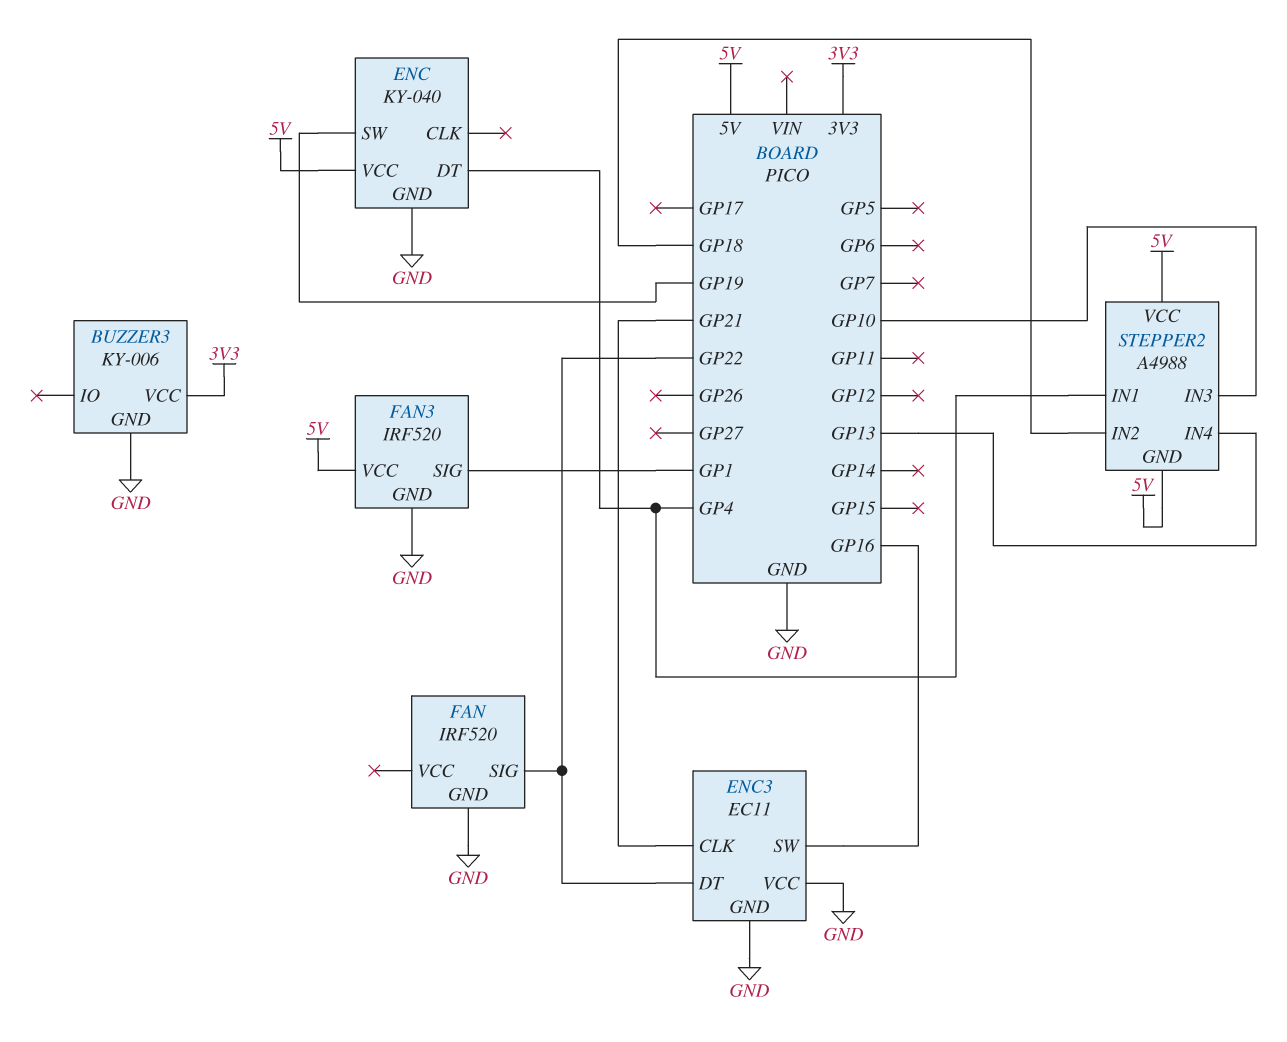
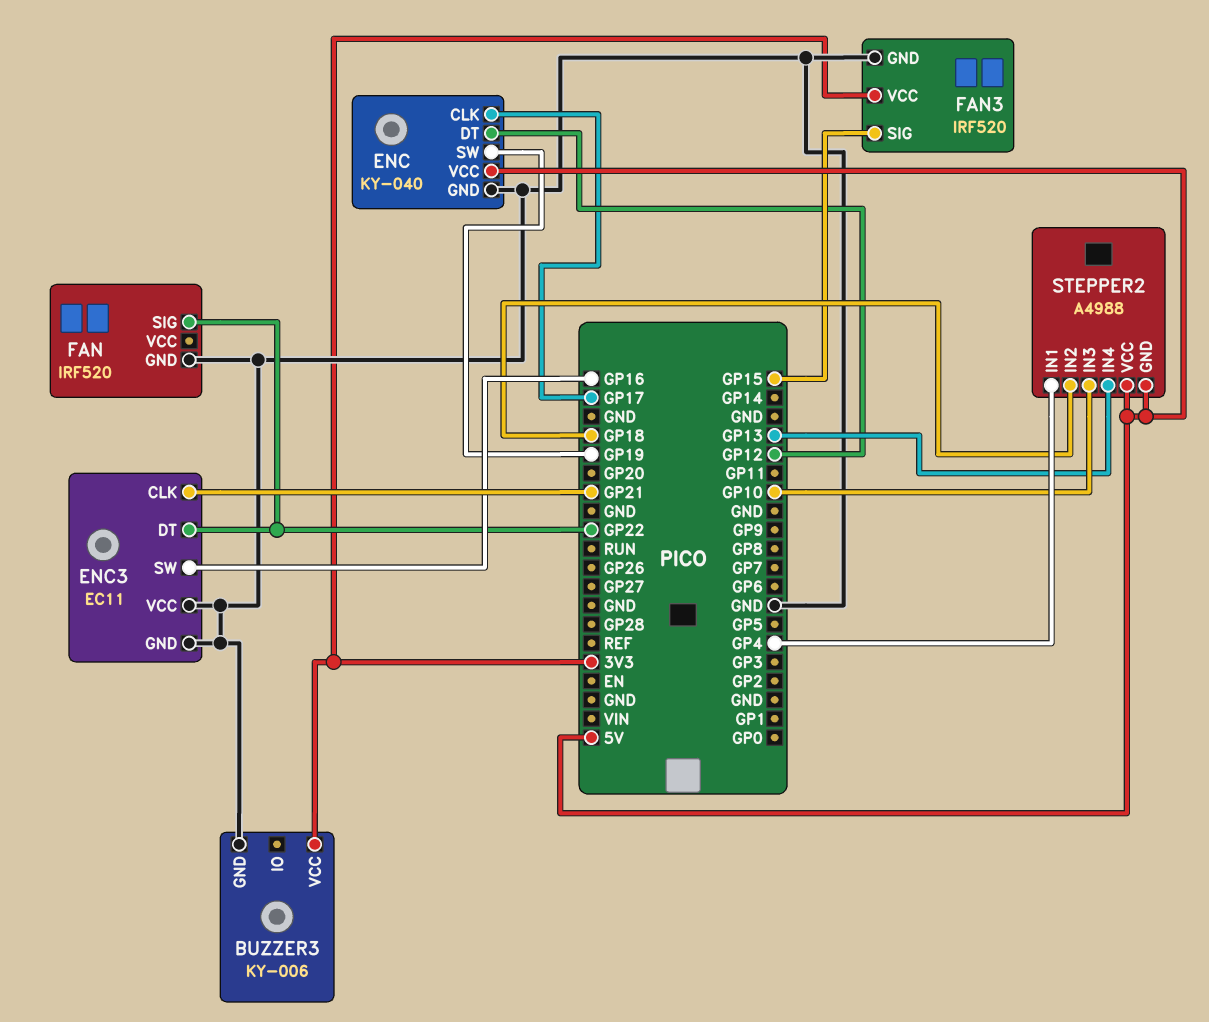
ENC pin CLK: none -> GP17
ENC pin DT: GP4 -> GP12
FAN3 pin SIG: GP1 -> GP15
FAN3 pin VCC: 5V -> 3V3

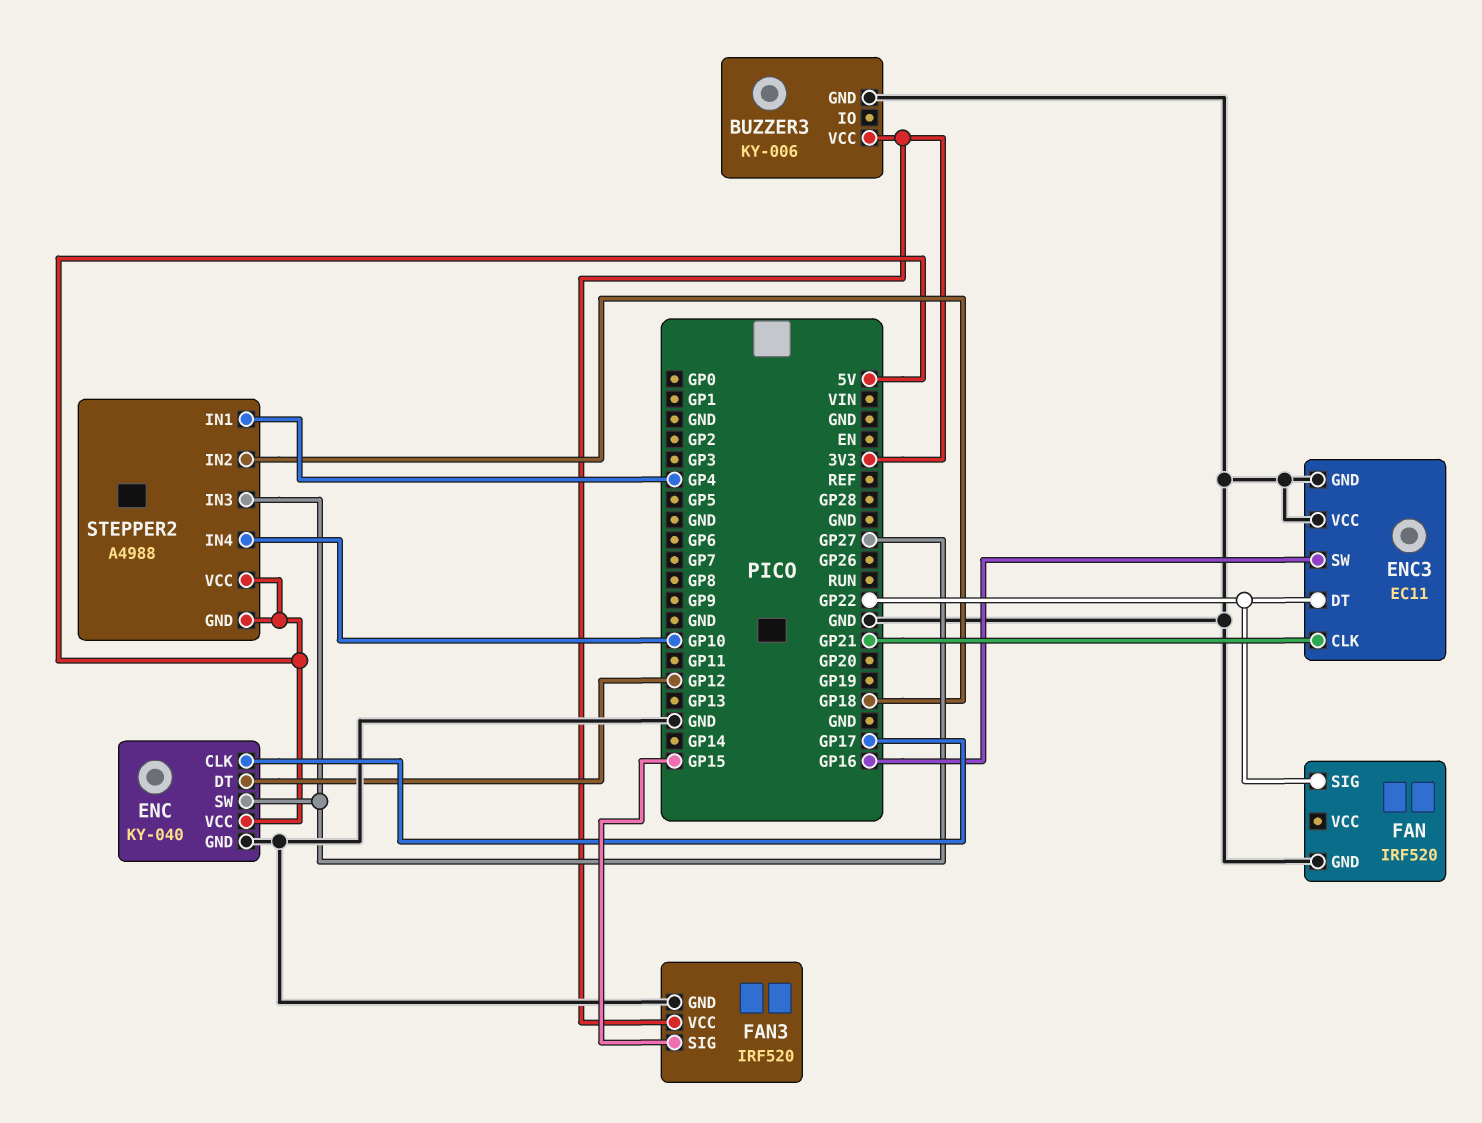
ENC pin SW: GP19 -> GP27
STEPPER2 pin IN3: GP10 -> GP27
STEPPER2 pin IN4: GP13 -> GP10

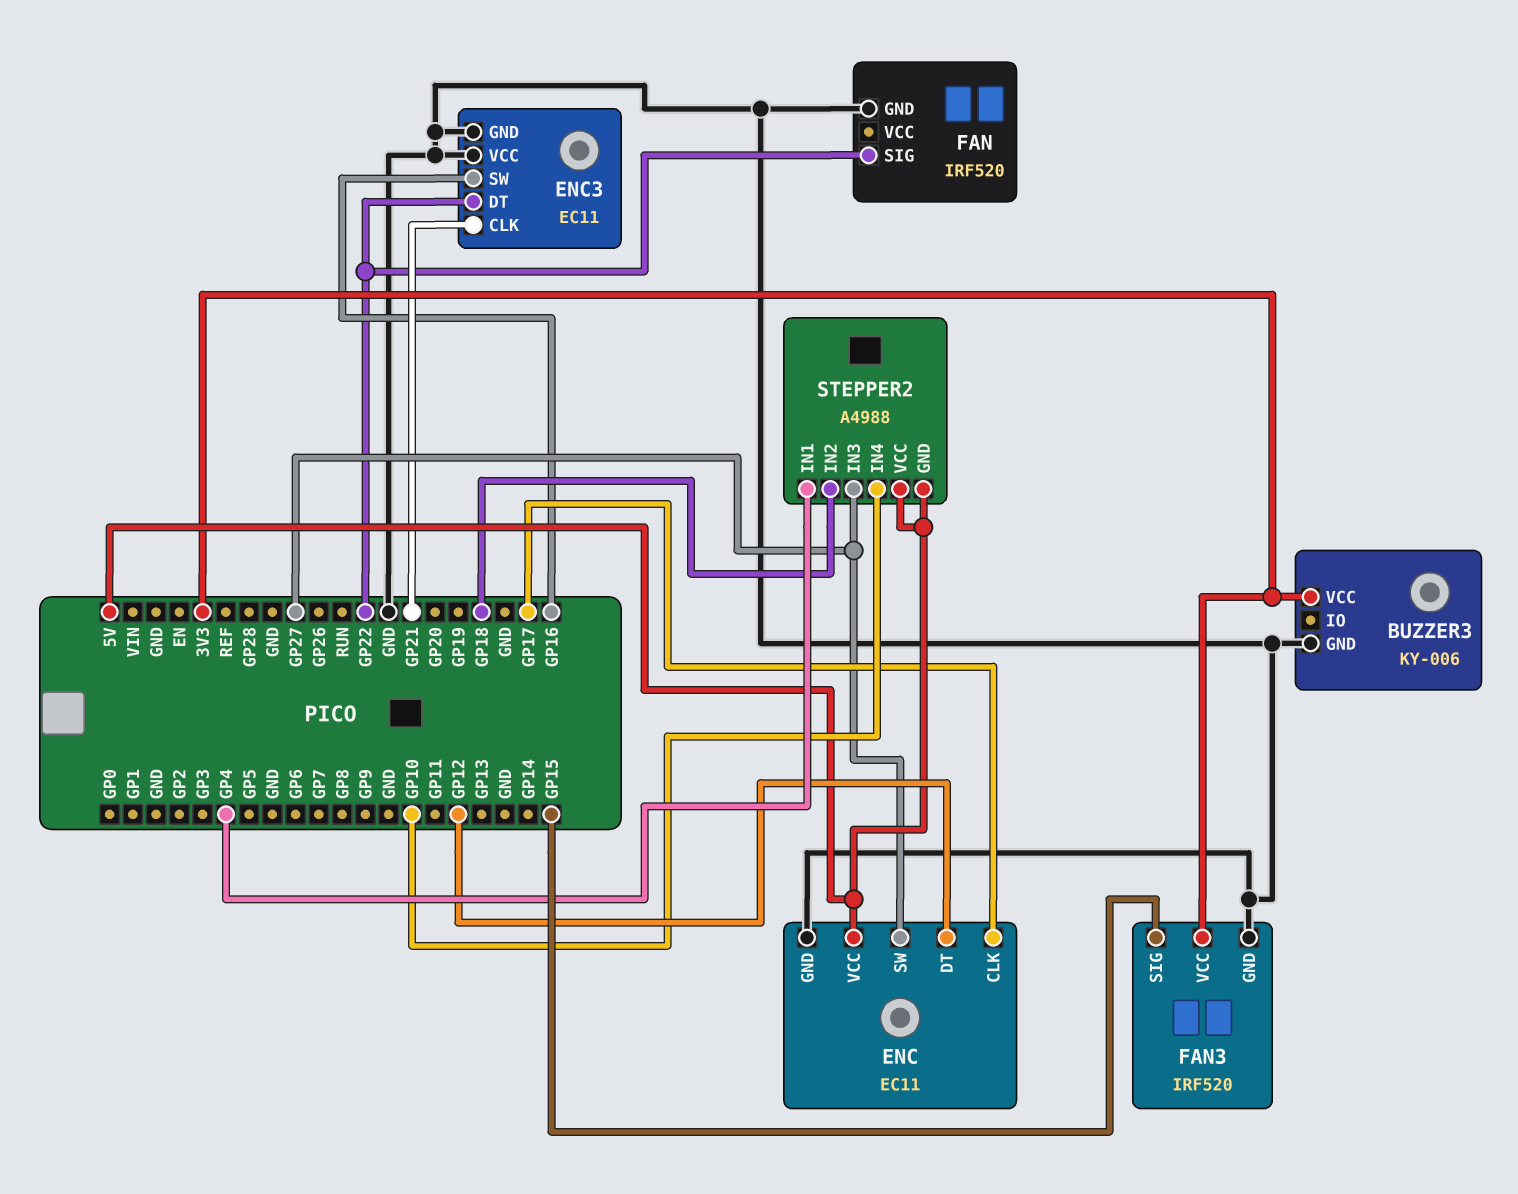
ENC: KY-040 -> EC11

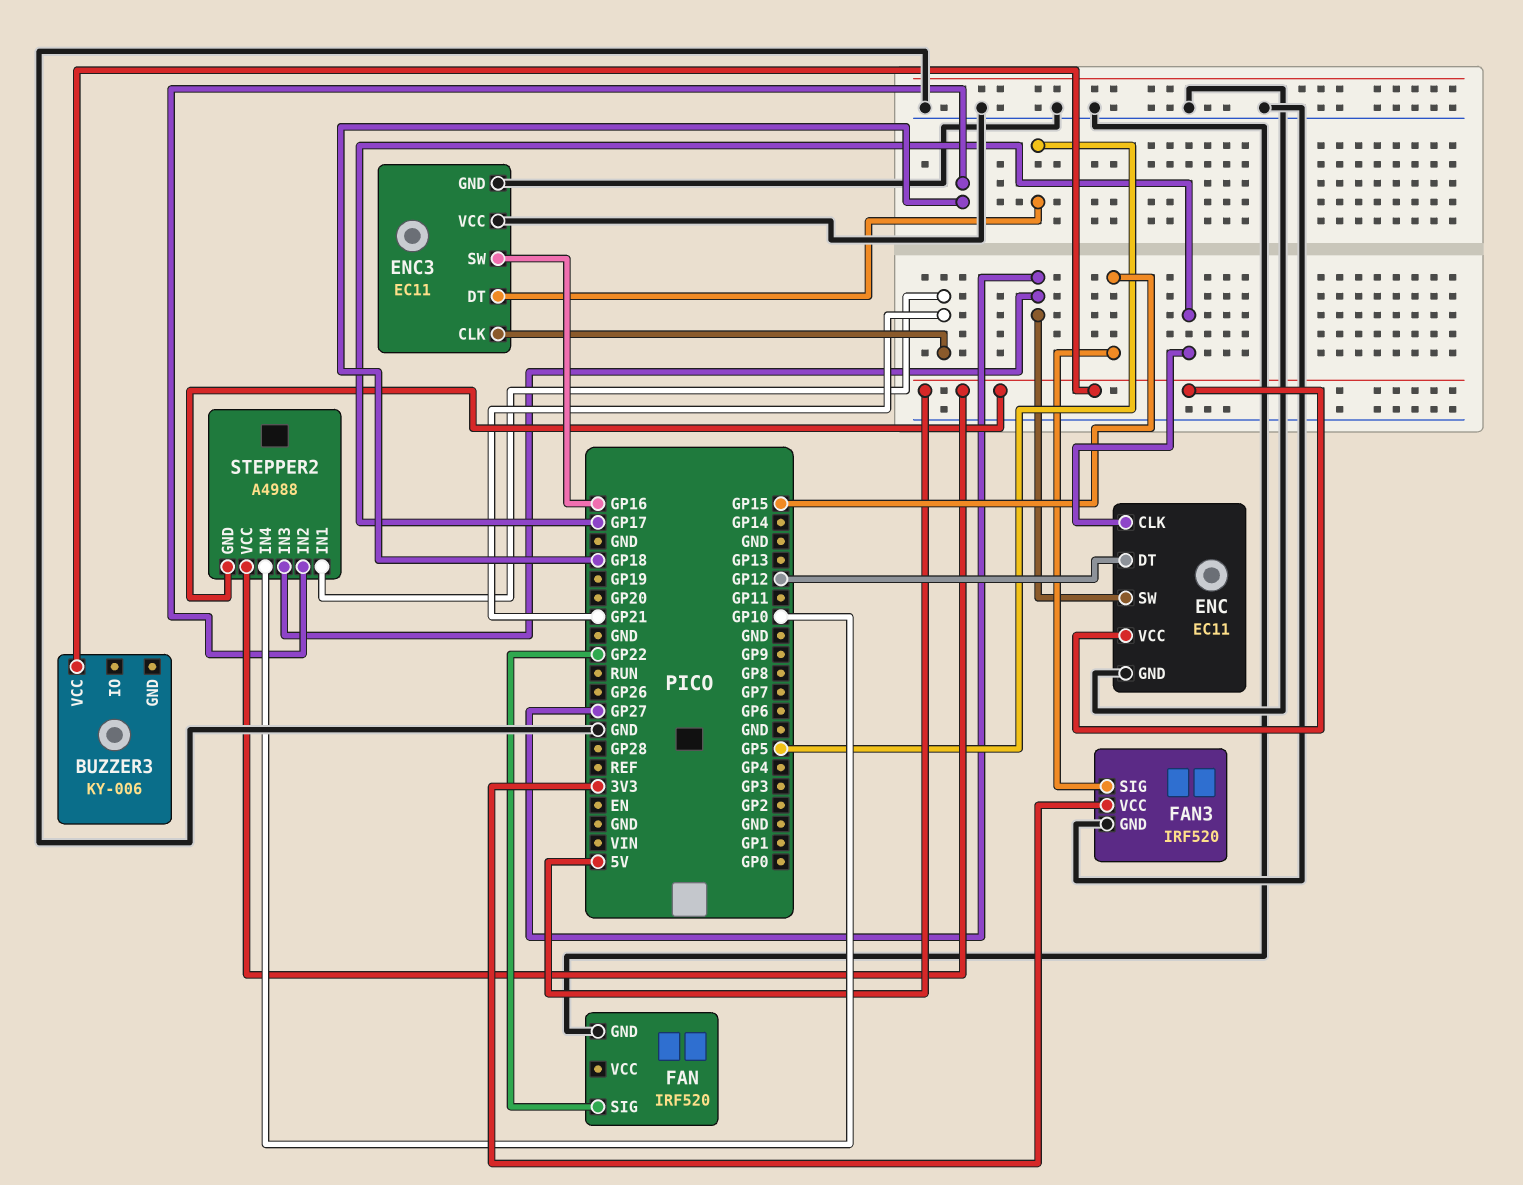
BUZZER3 pin GND: GND -> none
BUZZER3 pin VCC: 3V3 -> 5V
ENC3 pin DT: GP22 -> GP5
STEPPER2 pin IN1: GP4 -> GP21

